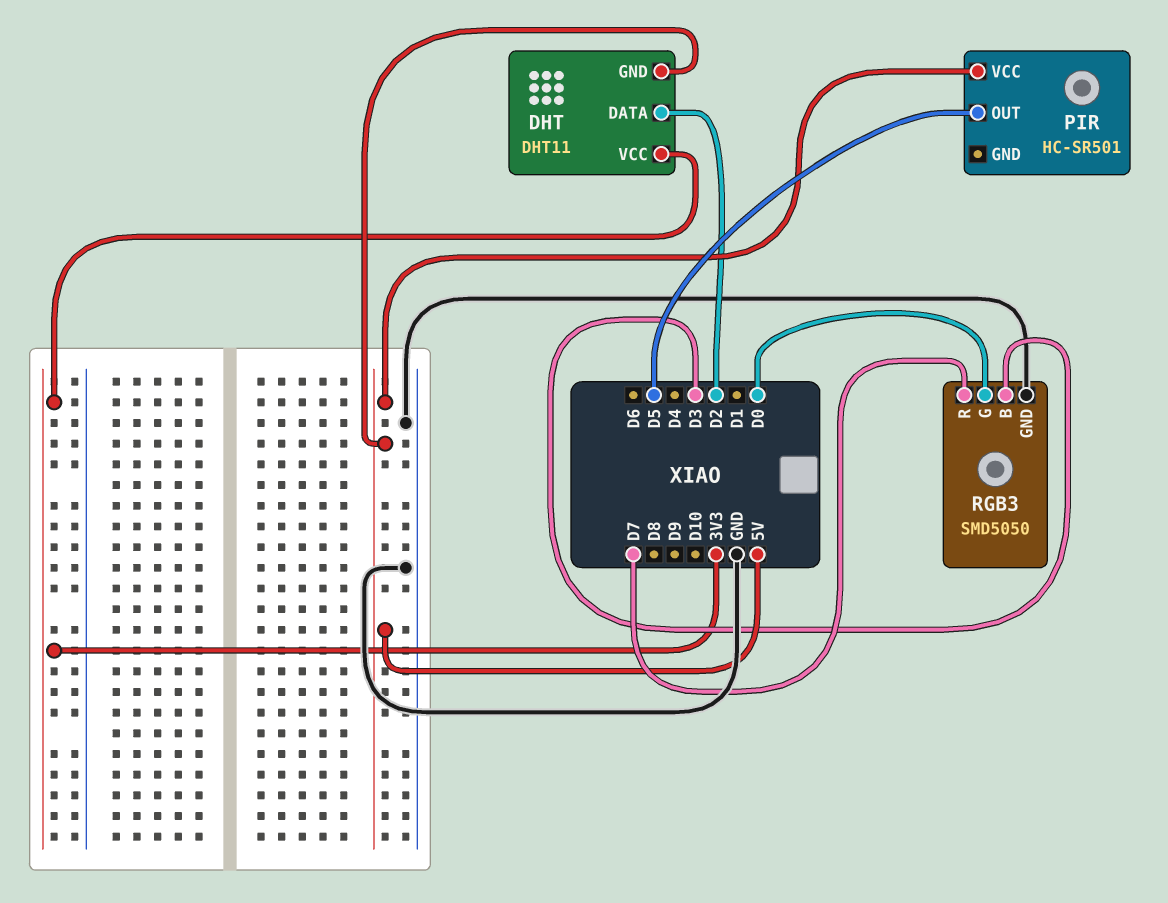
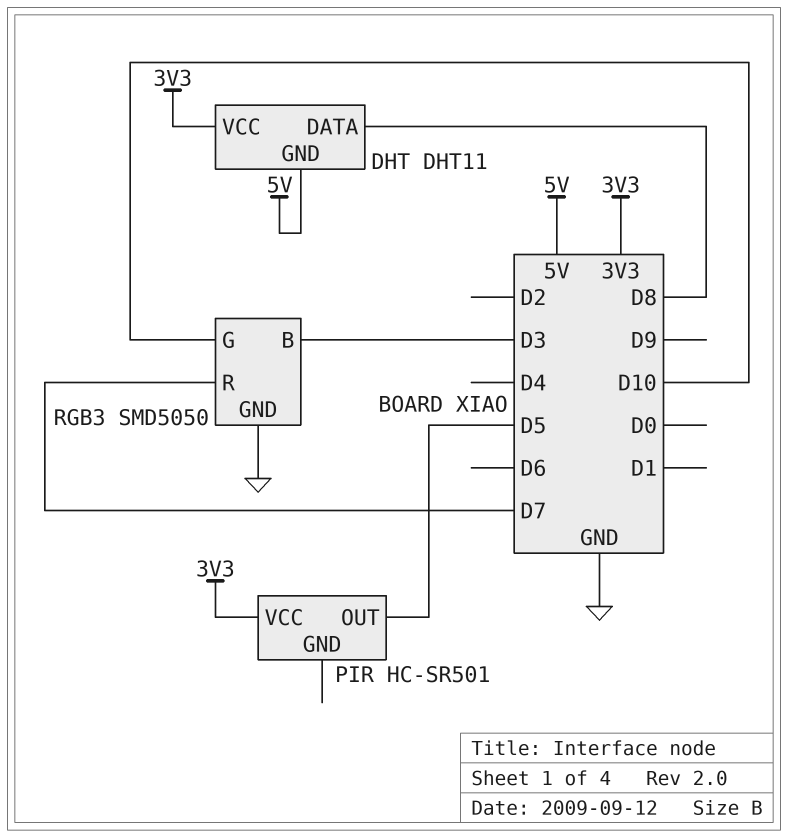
DHT pin DATA: D2 -> D8
PIR pin VCC: 5V -> 3V3
RGB3 pin G: D0 -> D10

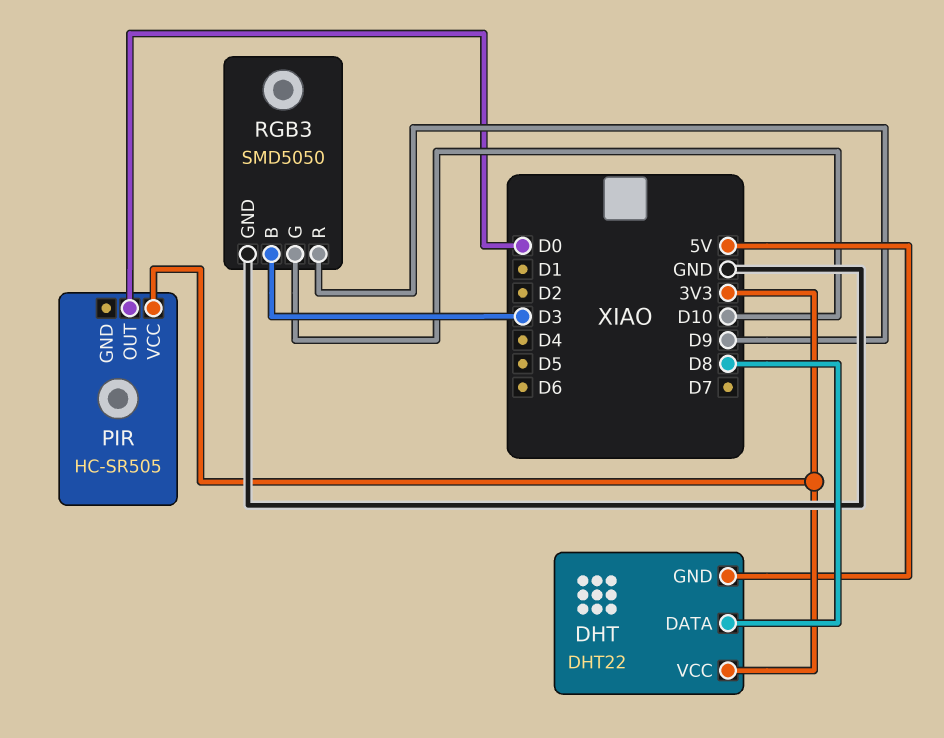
DHT: DHT11 -> DHT22
PIR: HC-SR501 -> HC-SR505
PIR pin OUT: D5 -> D0
RGB3 pin R: D7 -> D9

